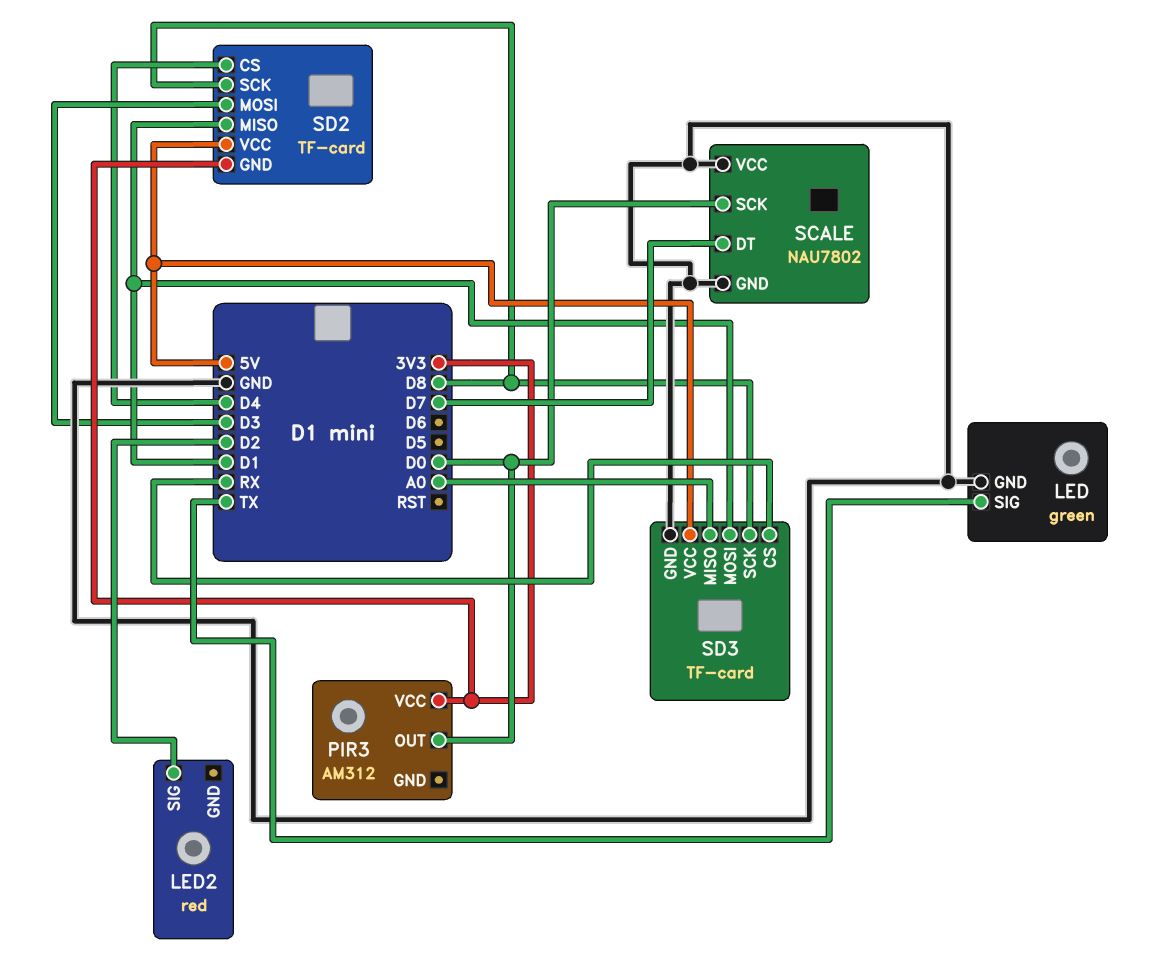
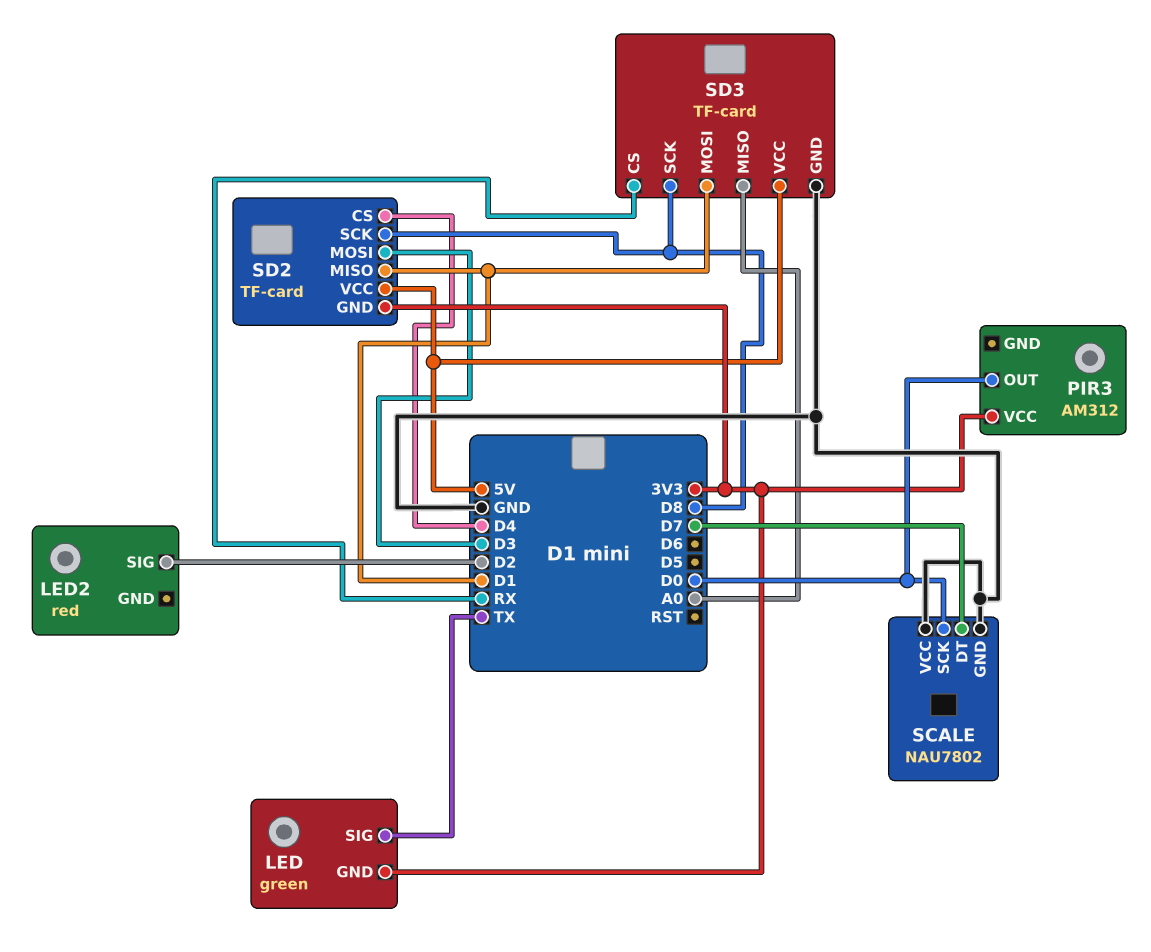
LED pin GND: GND -> 3V3

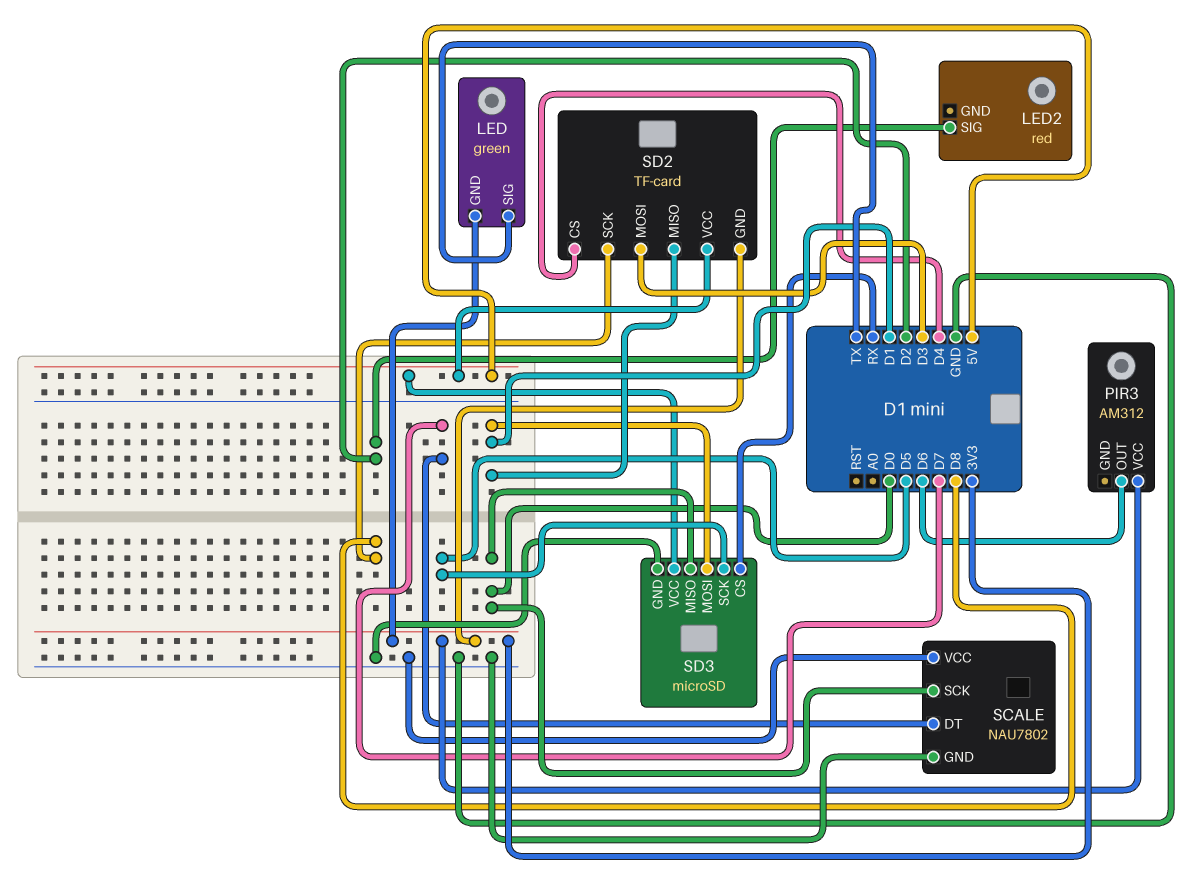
PIR3 pin OUT: D0 -> D6
SD3: TF-card -> microSD
SD3 pin MISO: A0 -> D0
SD3 pin SCK: D8 -> D5

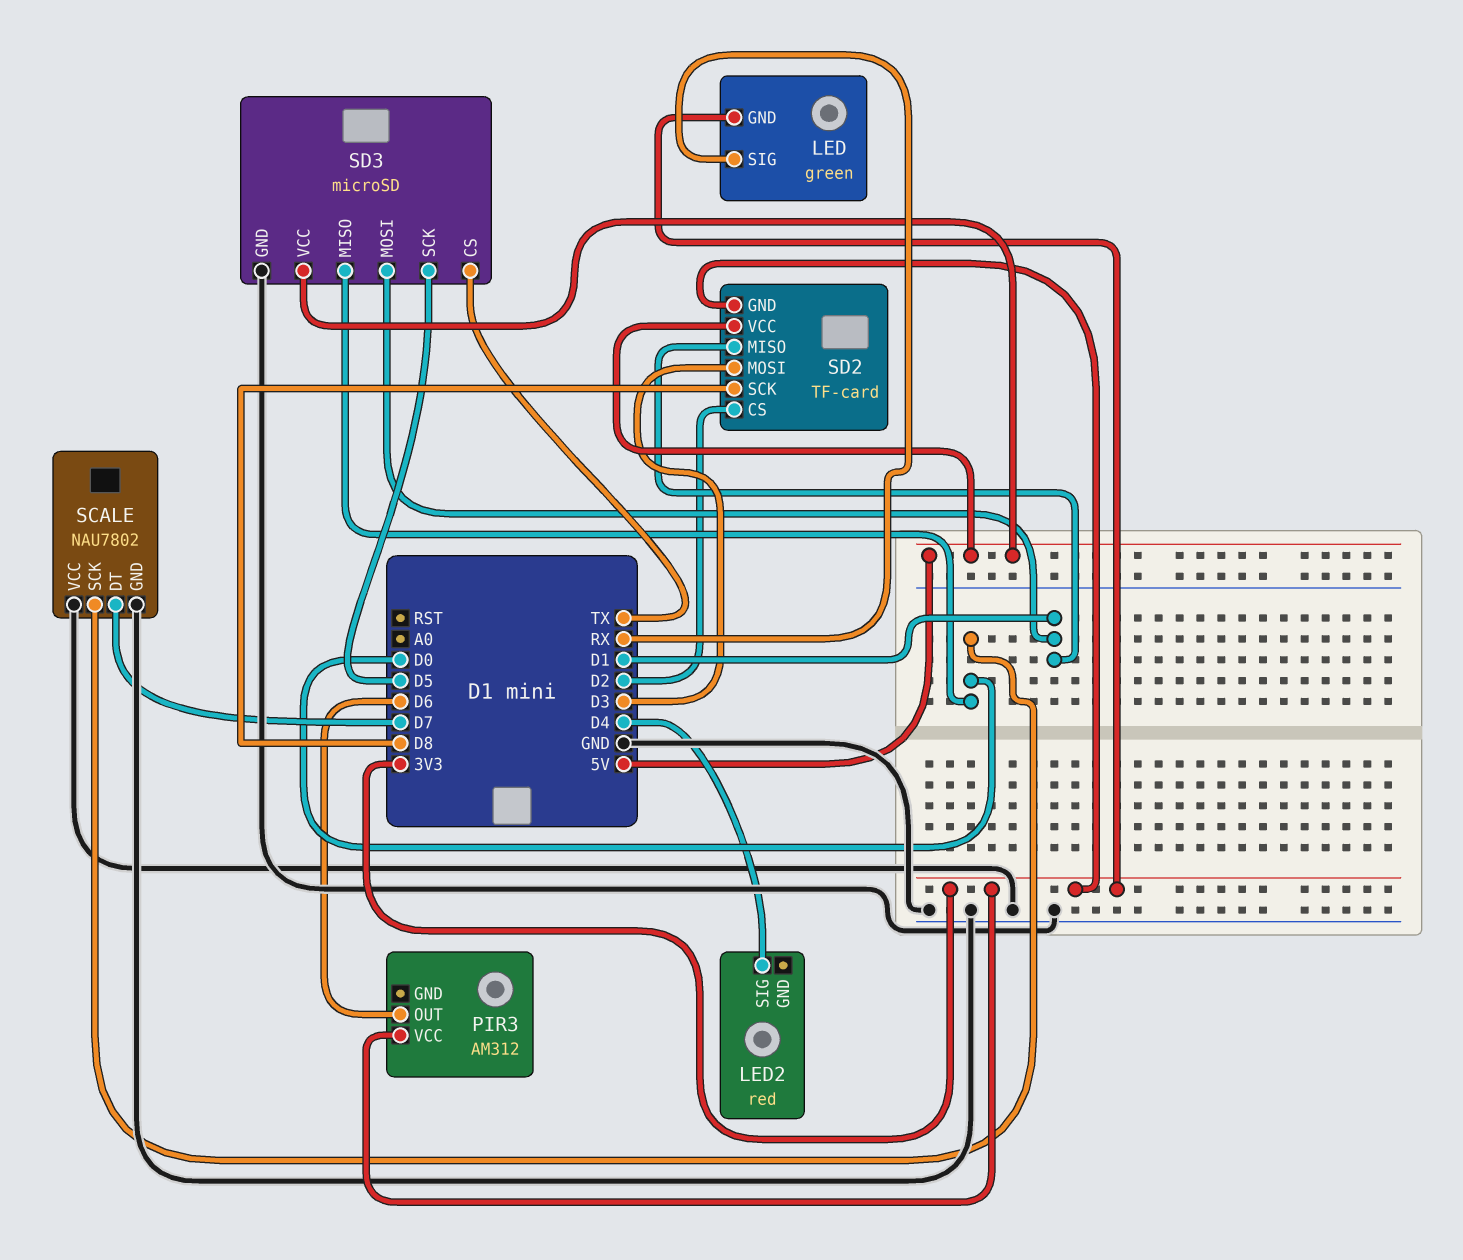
LED pin SIG: TX -> RX
LED2 pin SIG: D2 -> D4
SD2 pin CS: D4 -> D2
SD3 pin CS: RX -> TX

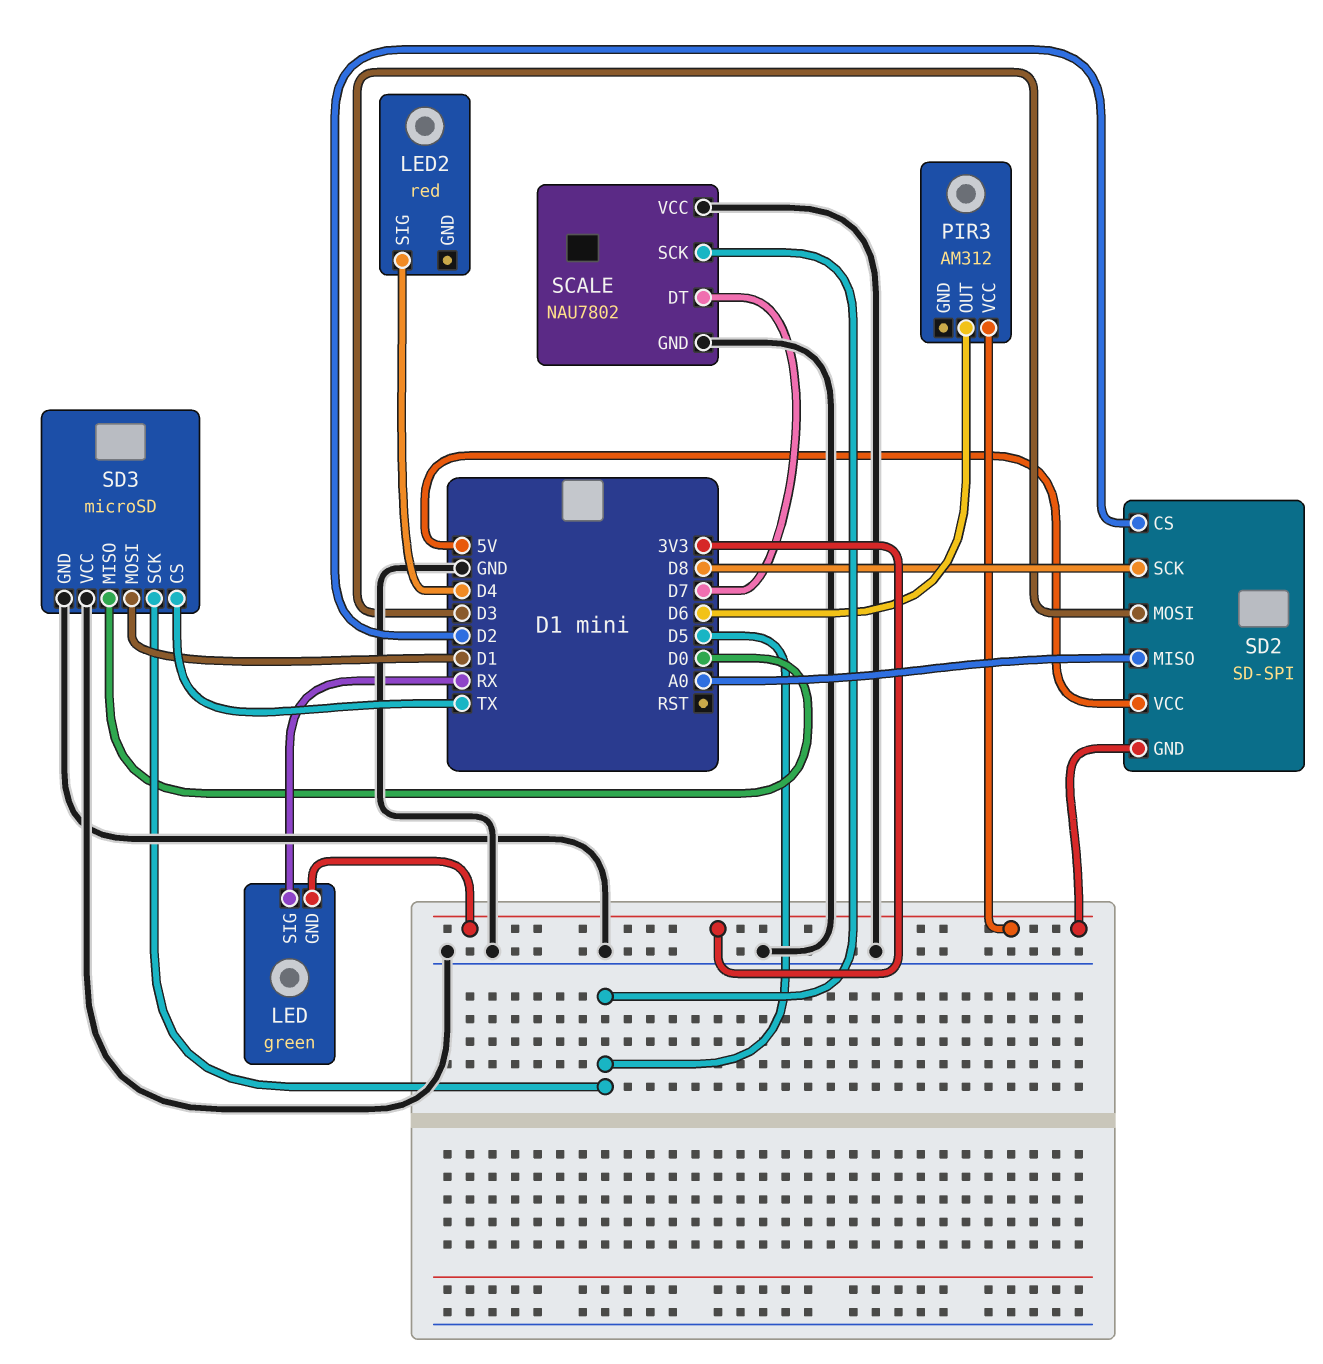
SCALE pin SCK: D0 -> D5
SD2: TF-card -> SD-SPI
SD2 pin MISO: D1 -> A0
SD3 pin VCC: 5V -> GND

